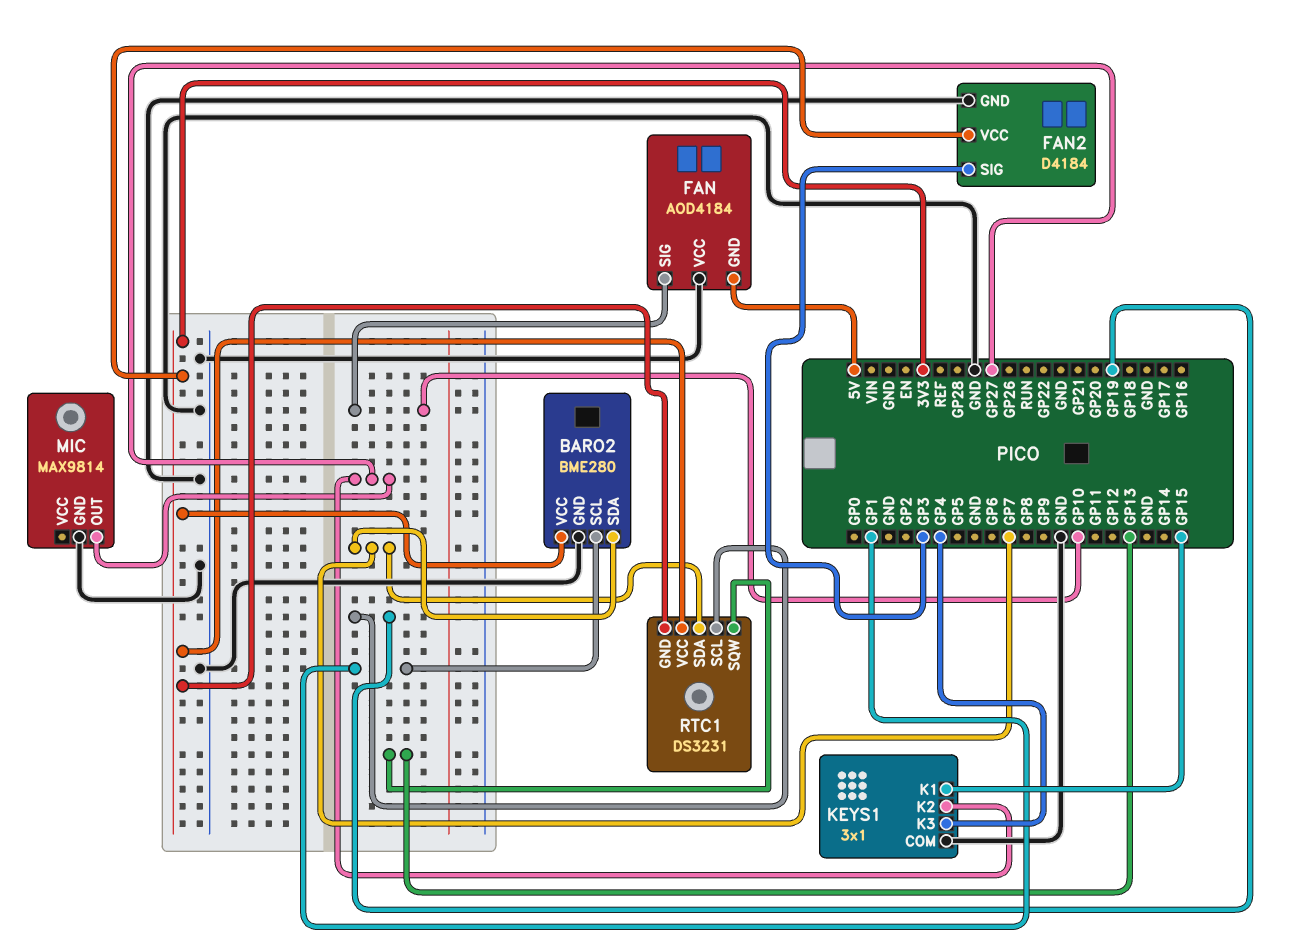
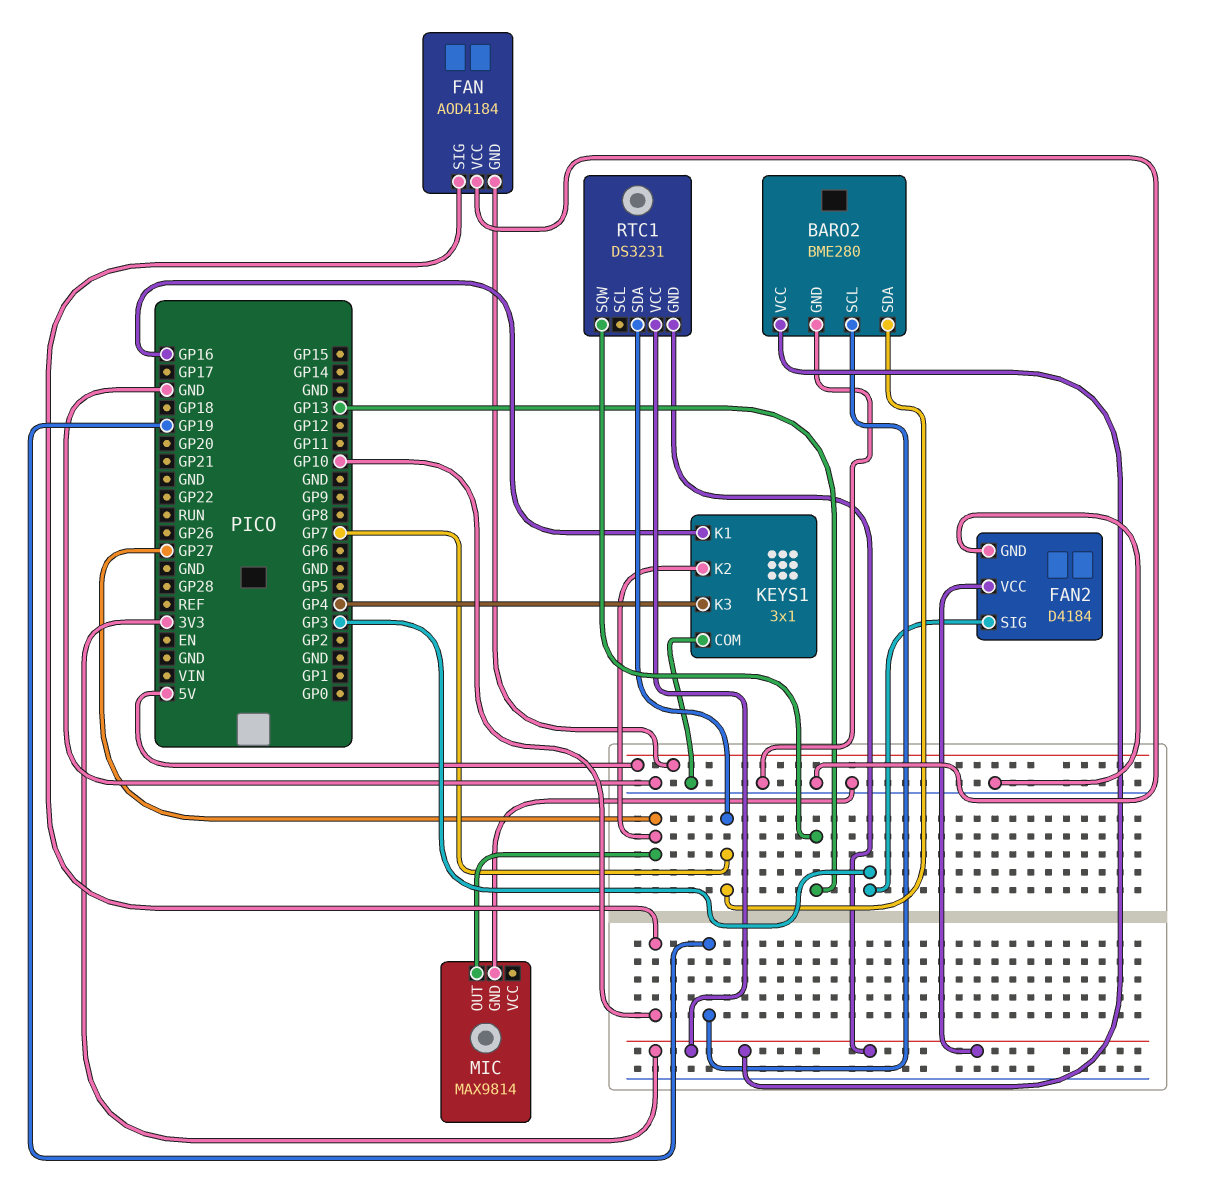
BARO2 pin SCL: GP1 -> GP19
KEYS1 pin K1: GP15 -> GP16
RTC1 pin SCL: GP19 -> none

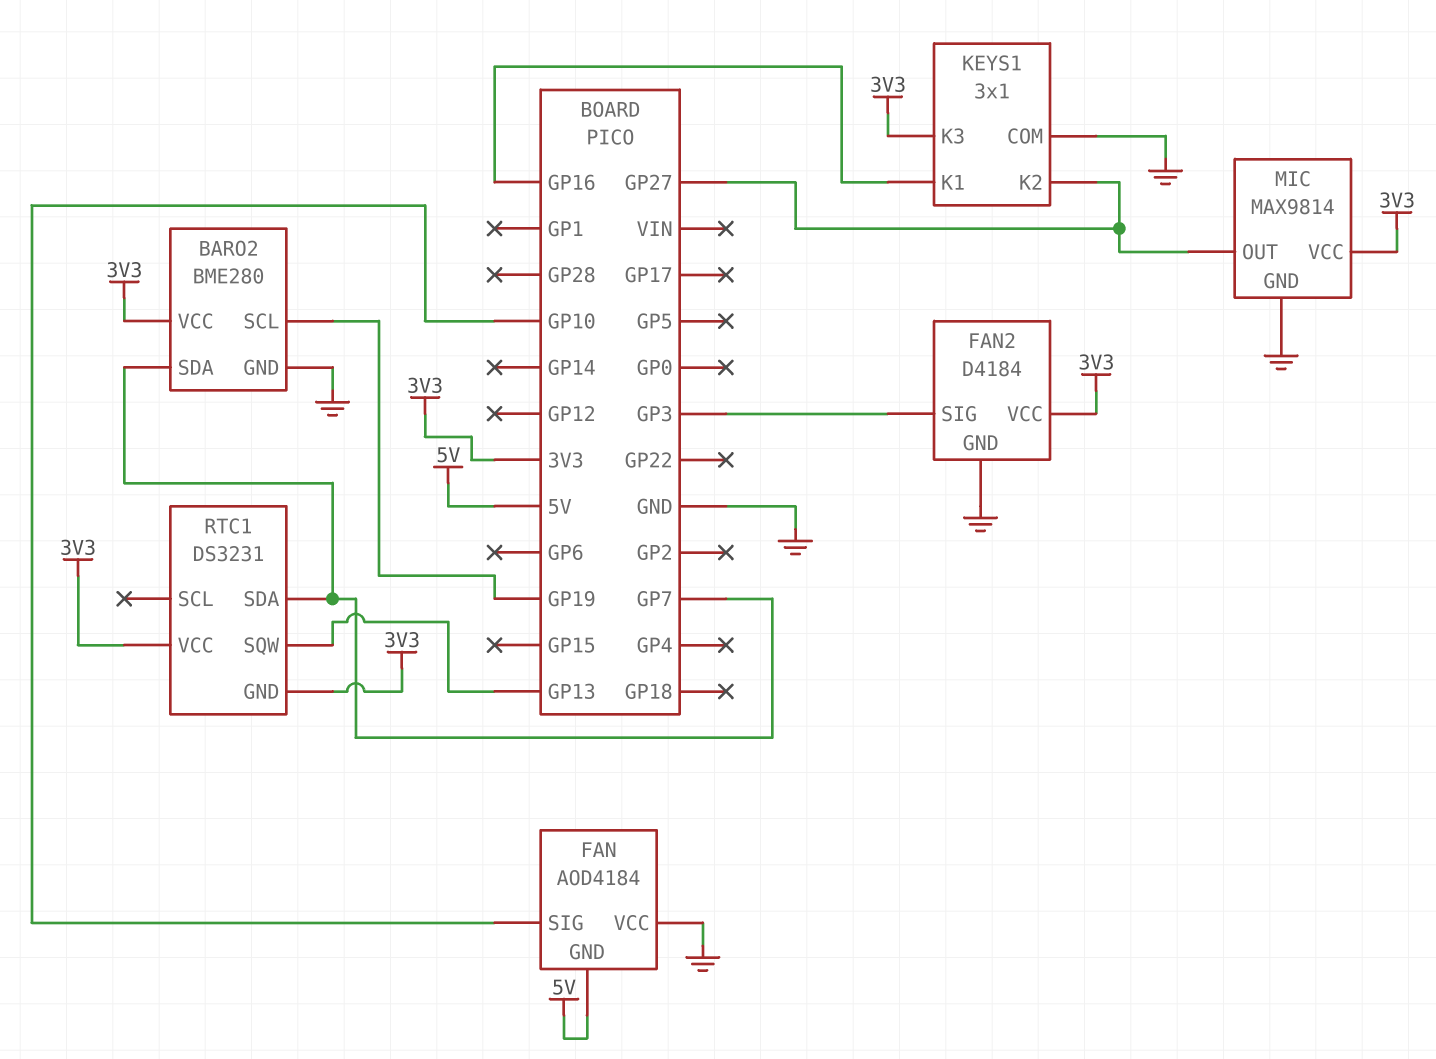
KEYS1 pin K3: GP4 -> 3V3
MIC pin VCC: none -> 3V3

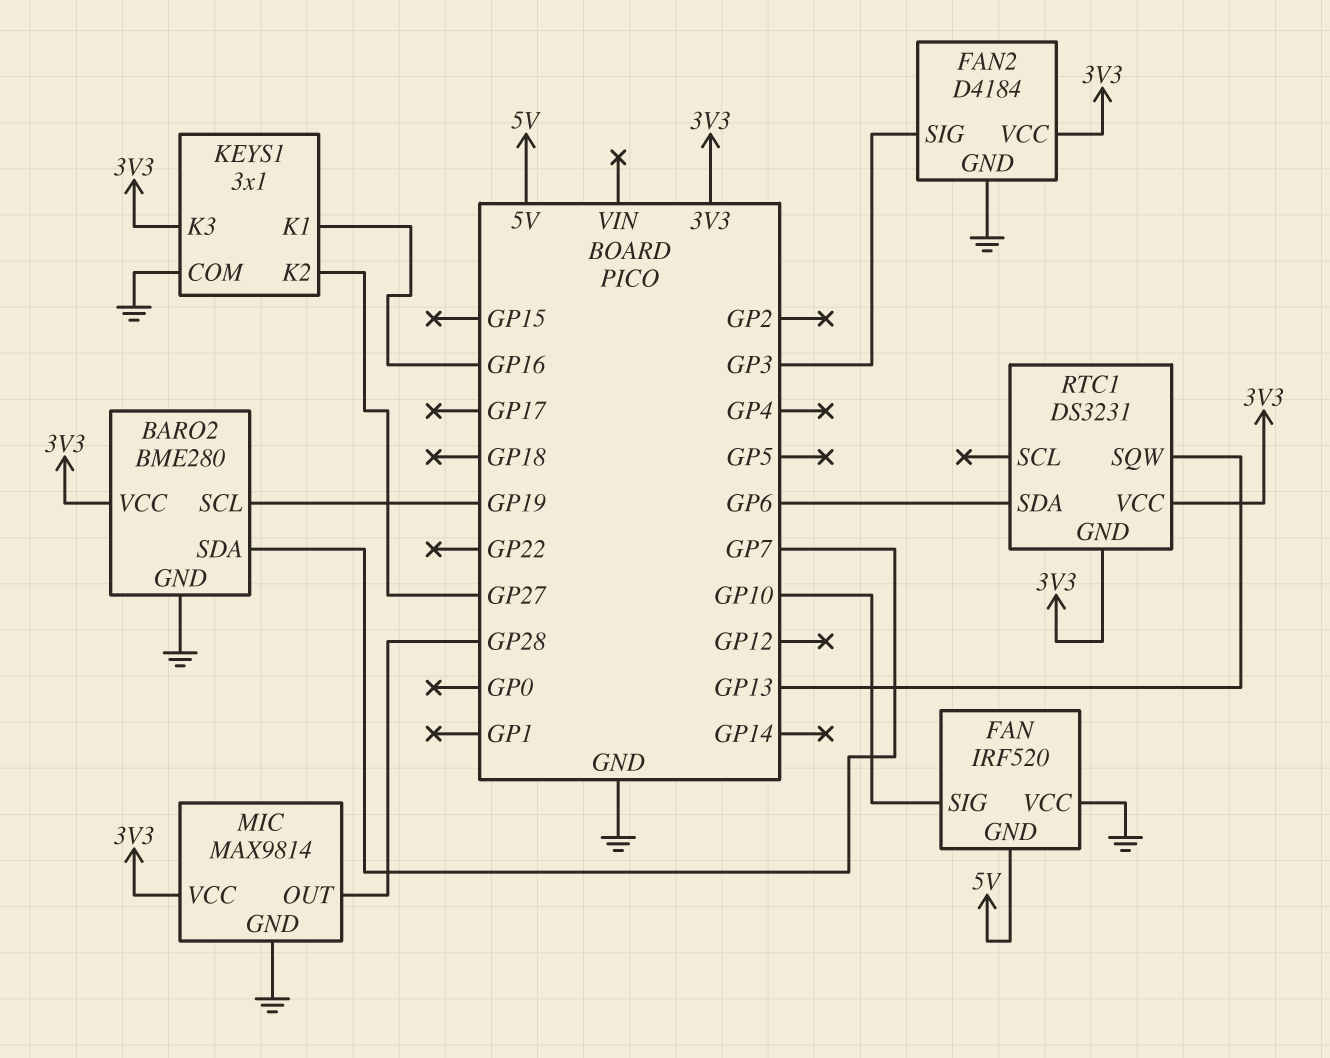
FAN: AOD4184 -> IRF520
MIC pin OUT: GP27 -> GP28
RTC1 pin SDA: GP7 -> GP6

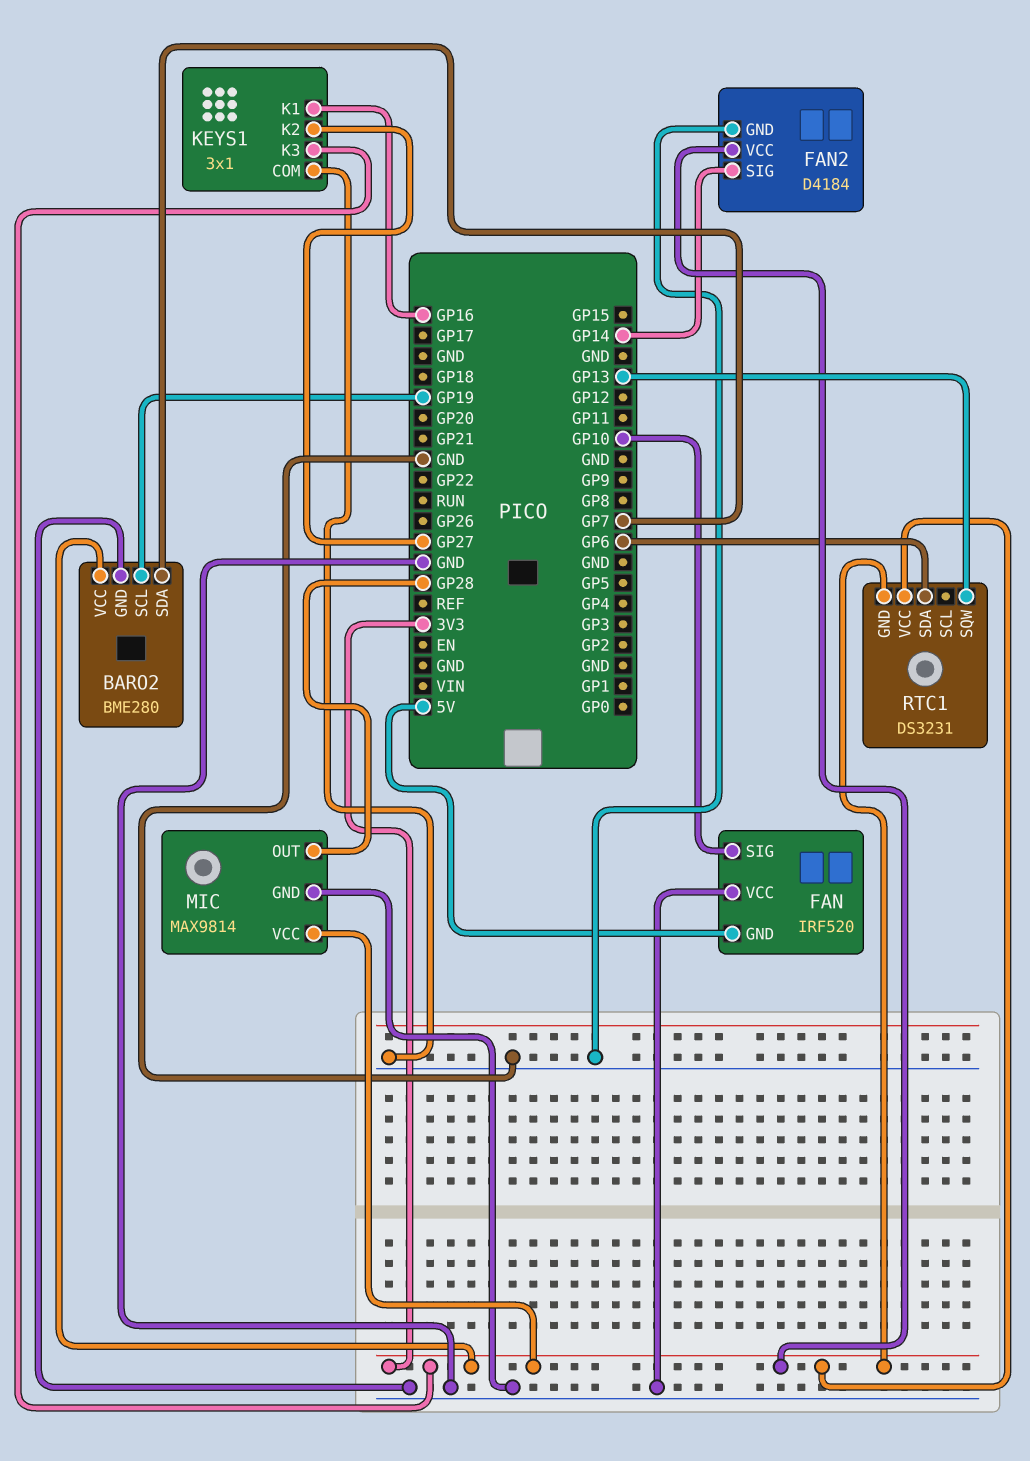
FAN2 pin SIG: GP3 -> GP14

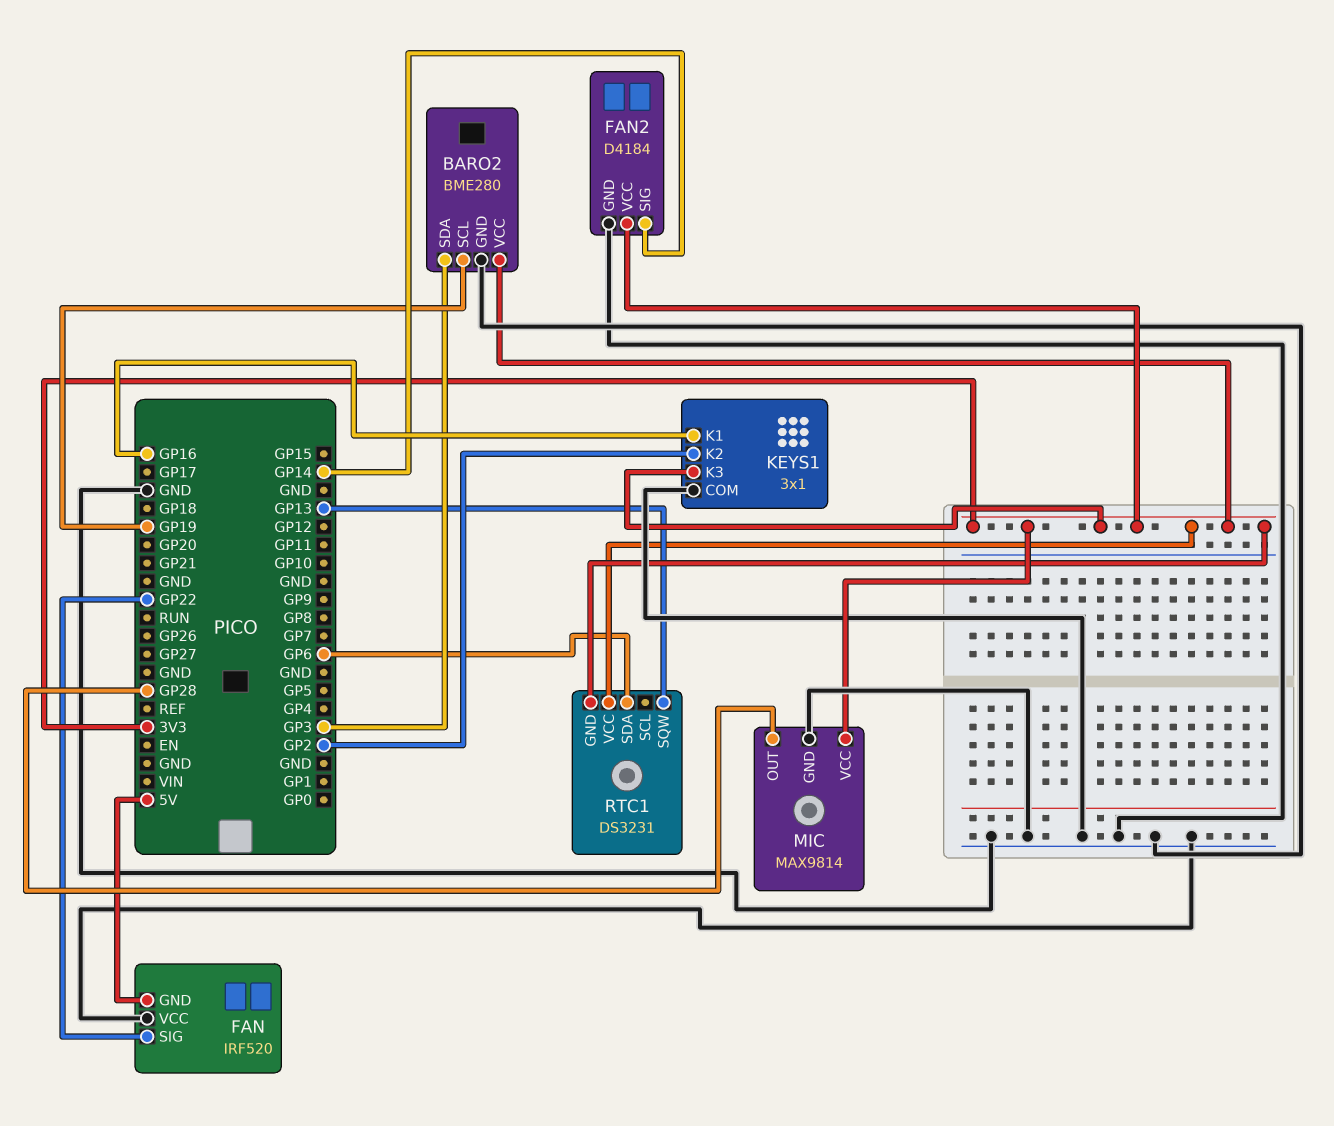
BARO2 pin SDA: GP7 -> GP3
FAN pin SIG: GP10 -> GP22
KEYS1 pin K2: GP27 -> GP2

